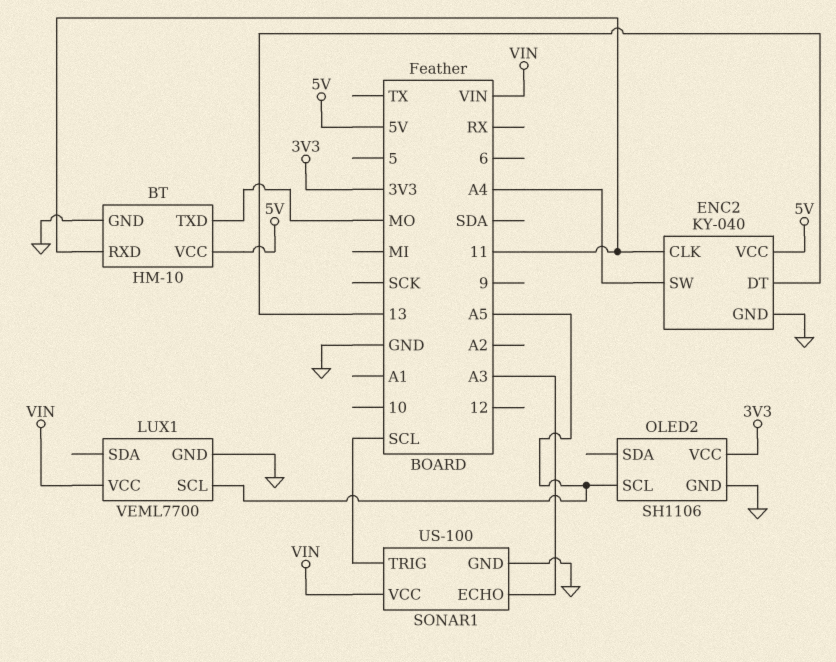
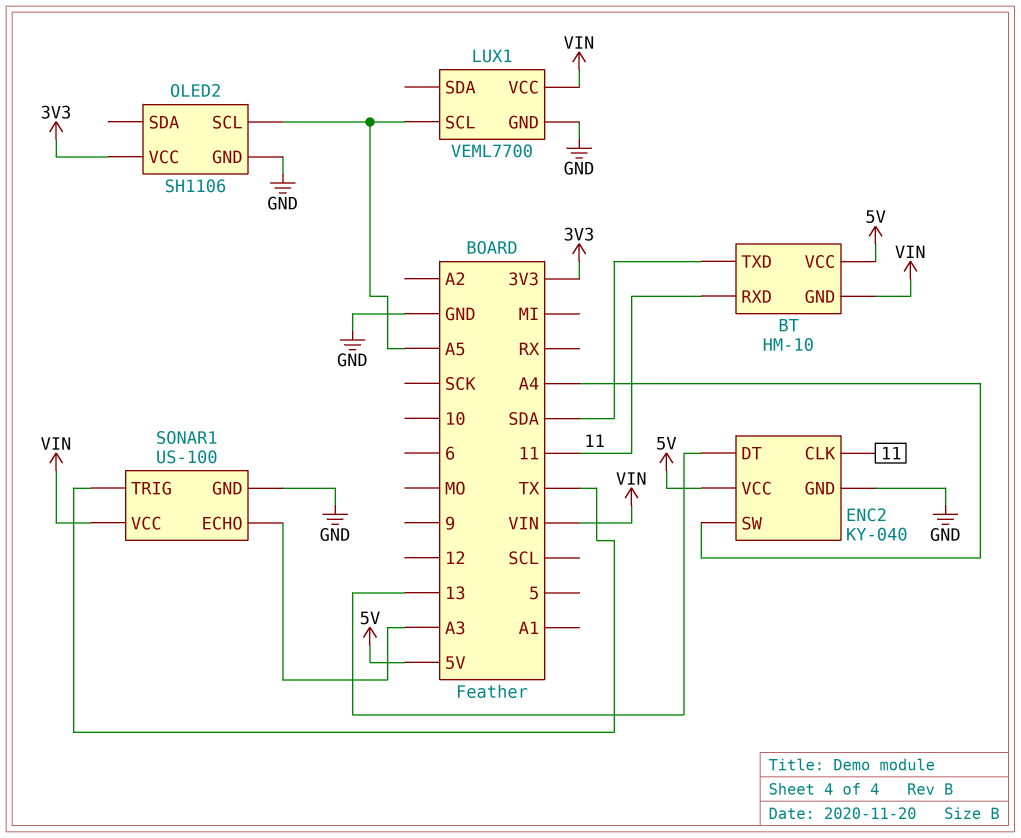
BT pin GND: GND -> VIN
BT pin TXD: MO -> SDA
SONAR1 pin TRIG: SCL -> TX

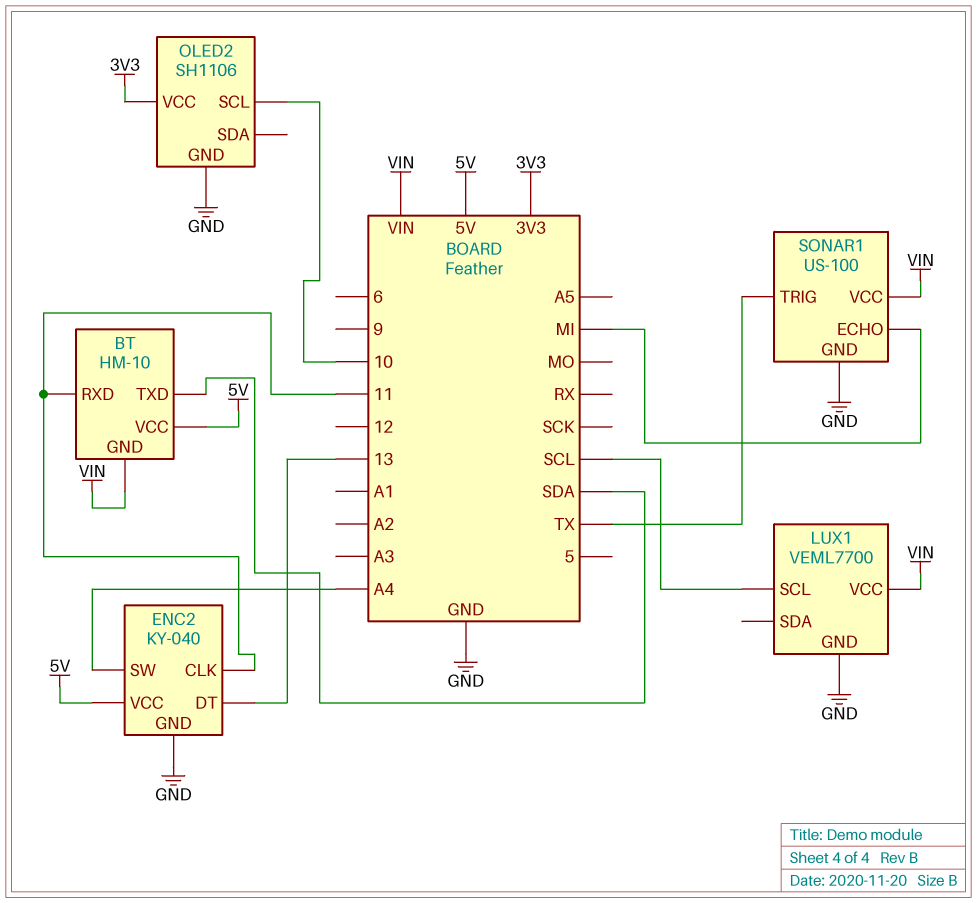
LUX1 pin SCL: A5 -> SCL
OLED2 pin SCL: A5 -> 10
SONAR1 pin ECHO: A3 -> MI

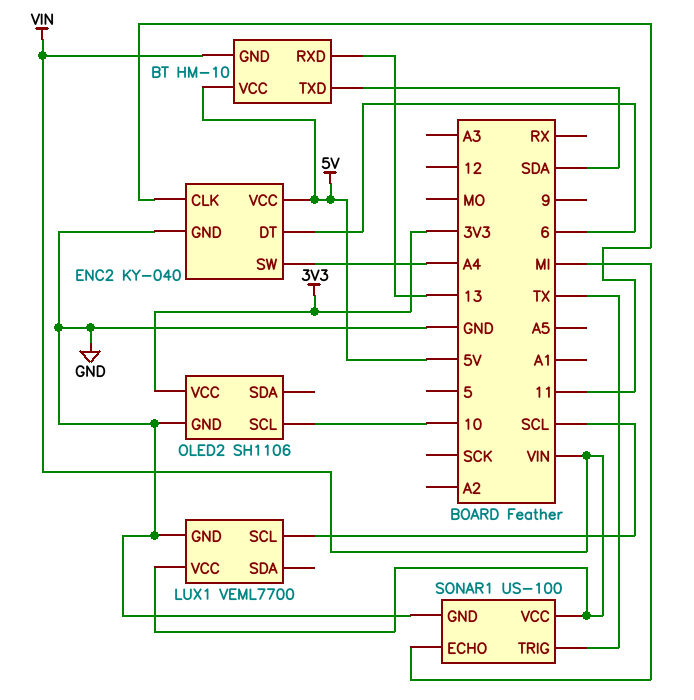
BT pin RXD: 11 -> 13
ENC2 pin DT: 13 -> 6

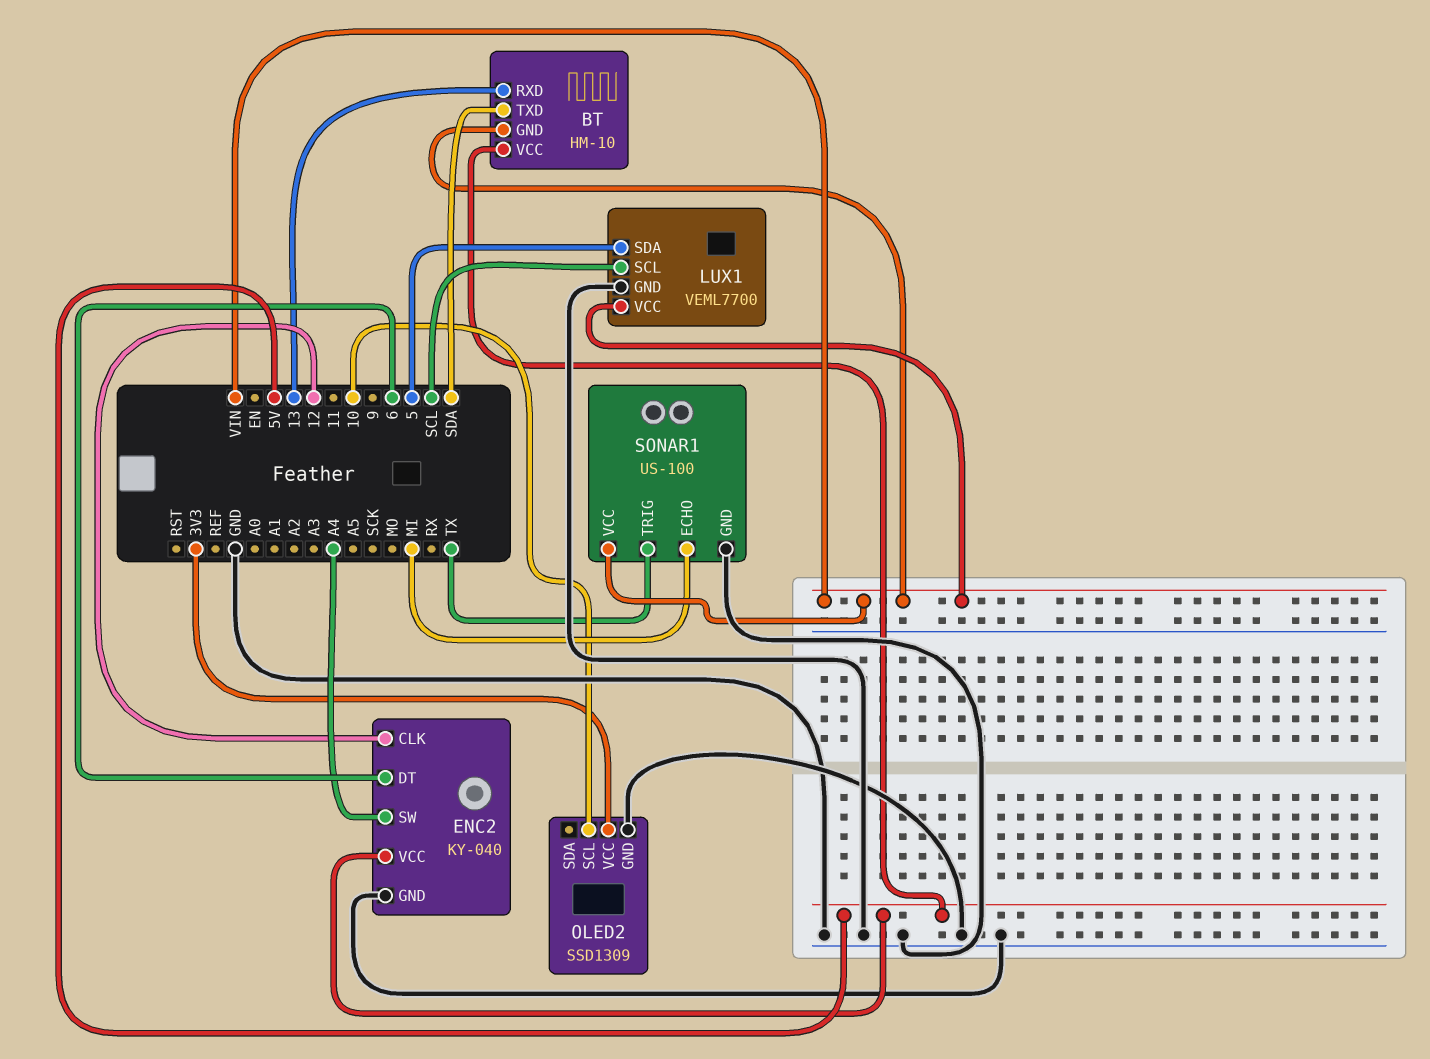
ENC2 pin CLK: 11 -> 12
LUX1 pin SDA: none -> 5
OLED2: SH1106 -> SSD1309

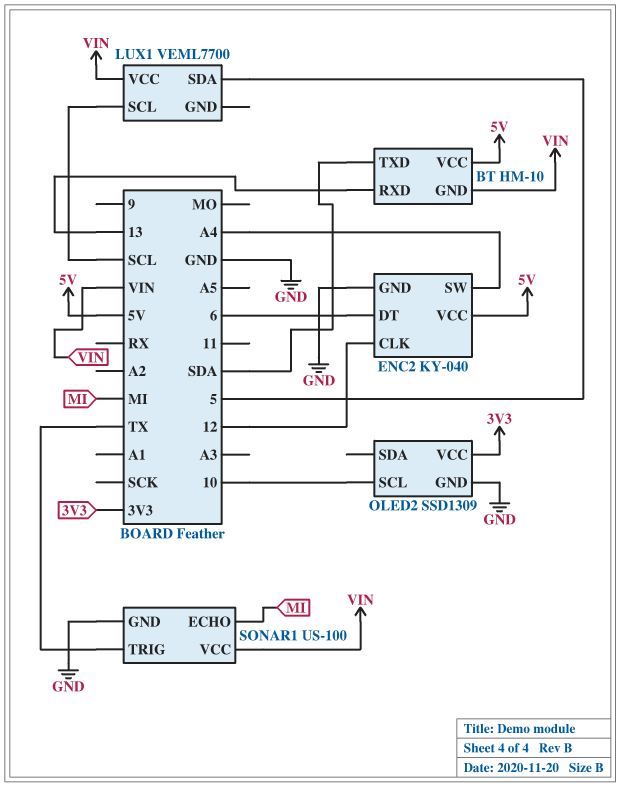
LUX1 pin GND: GND -> none

